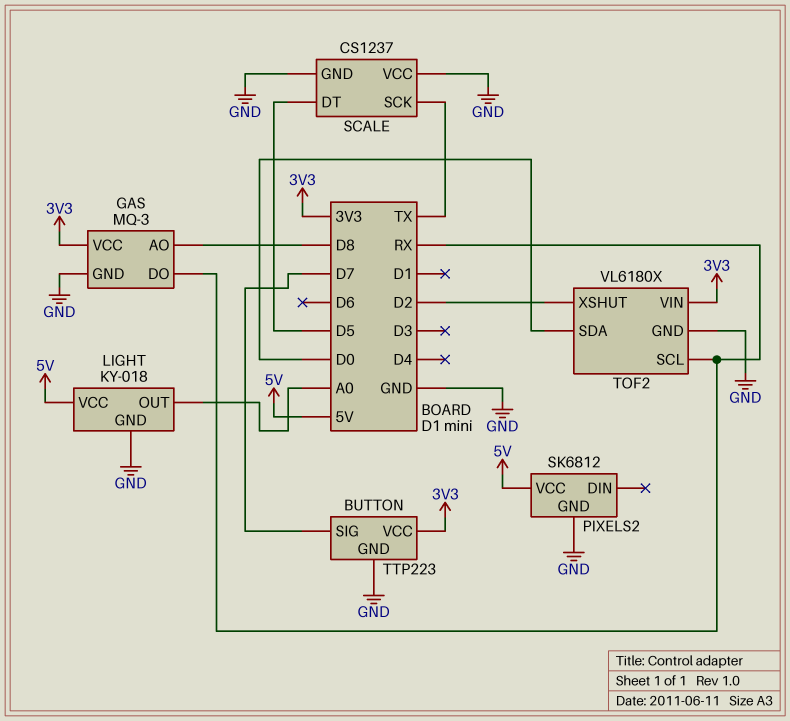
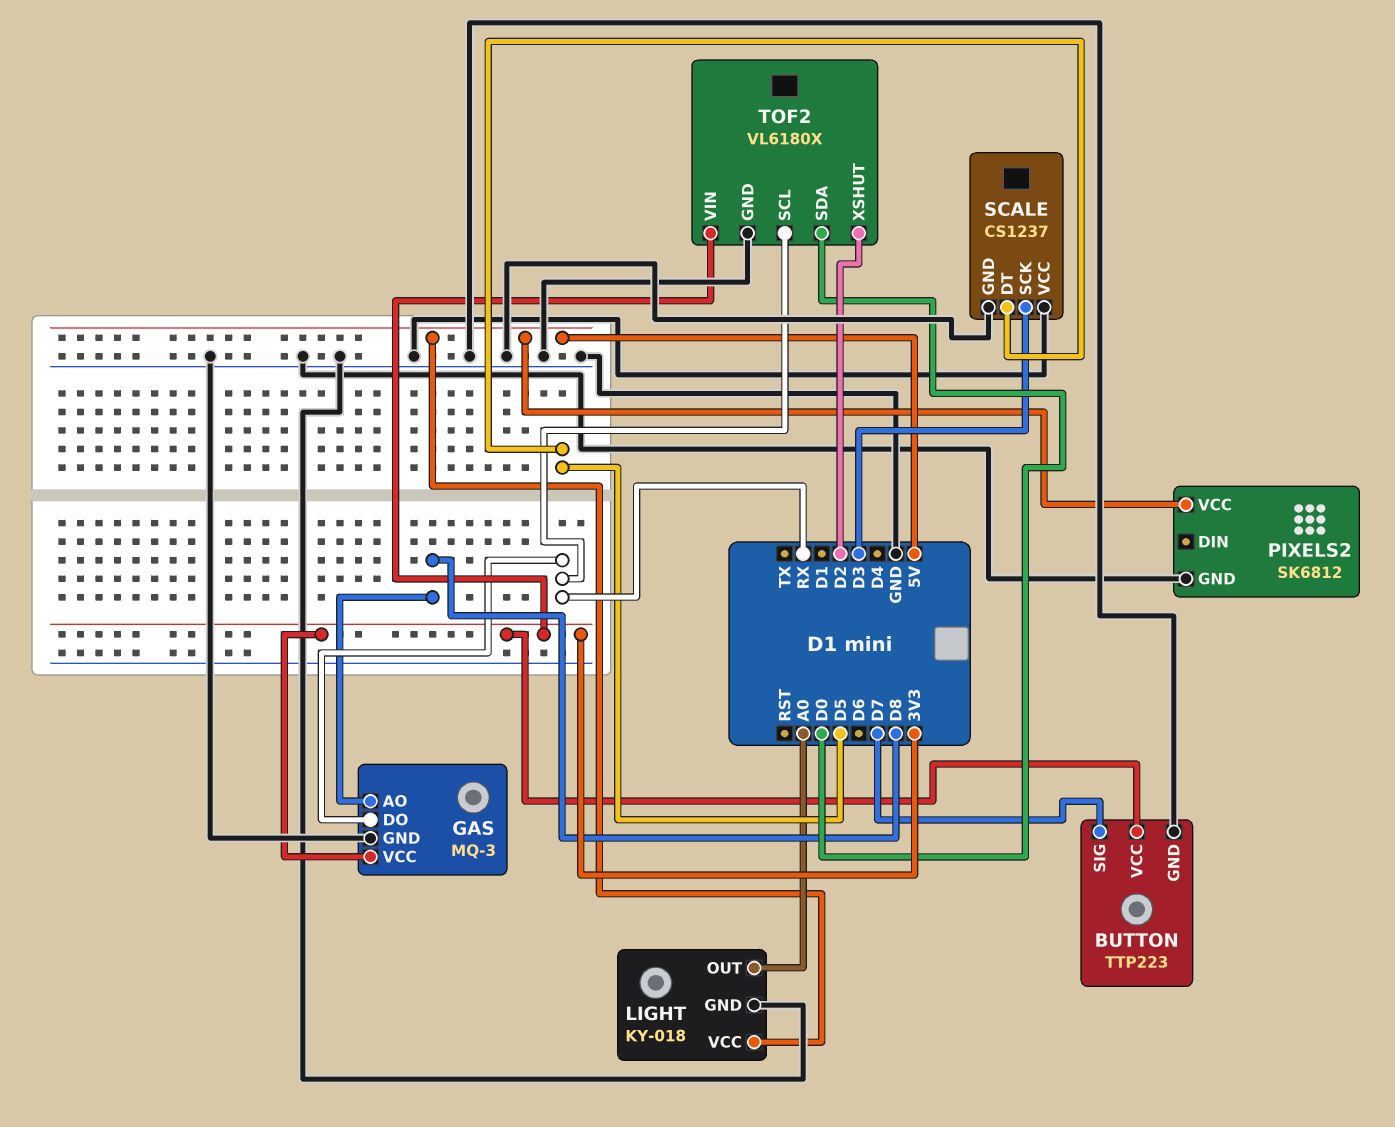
SCALE pin SCK: TX -> D3

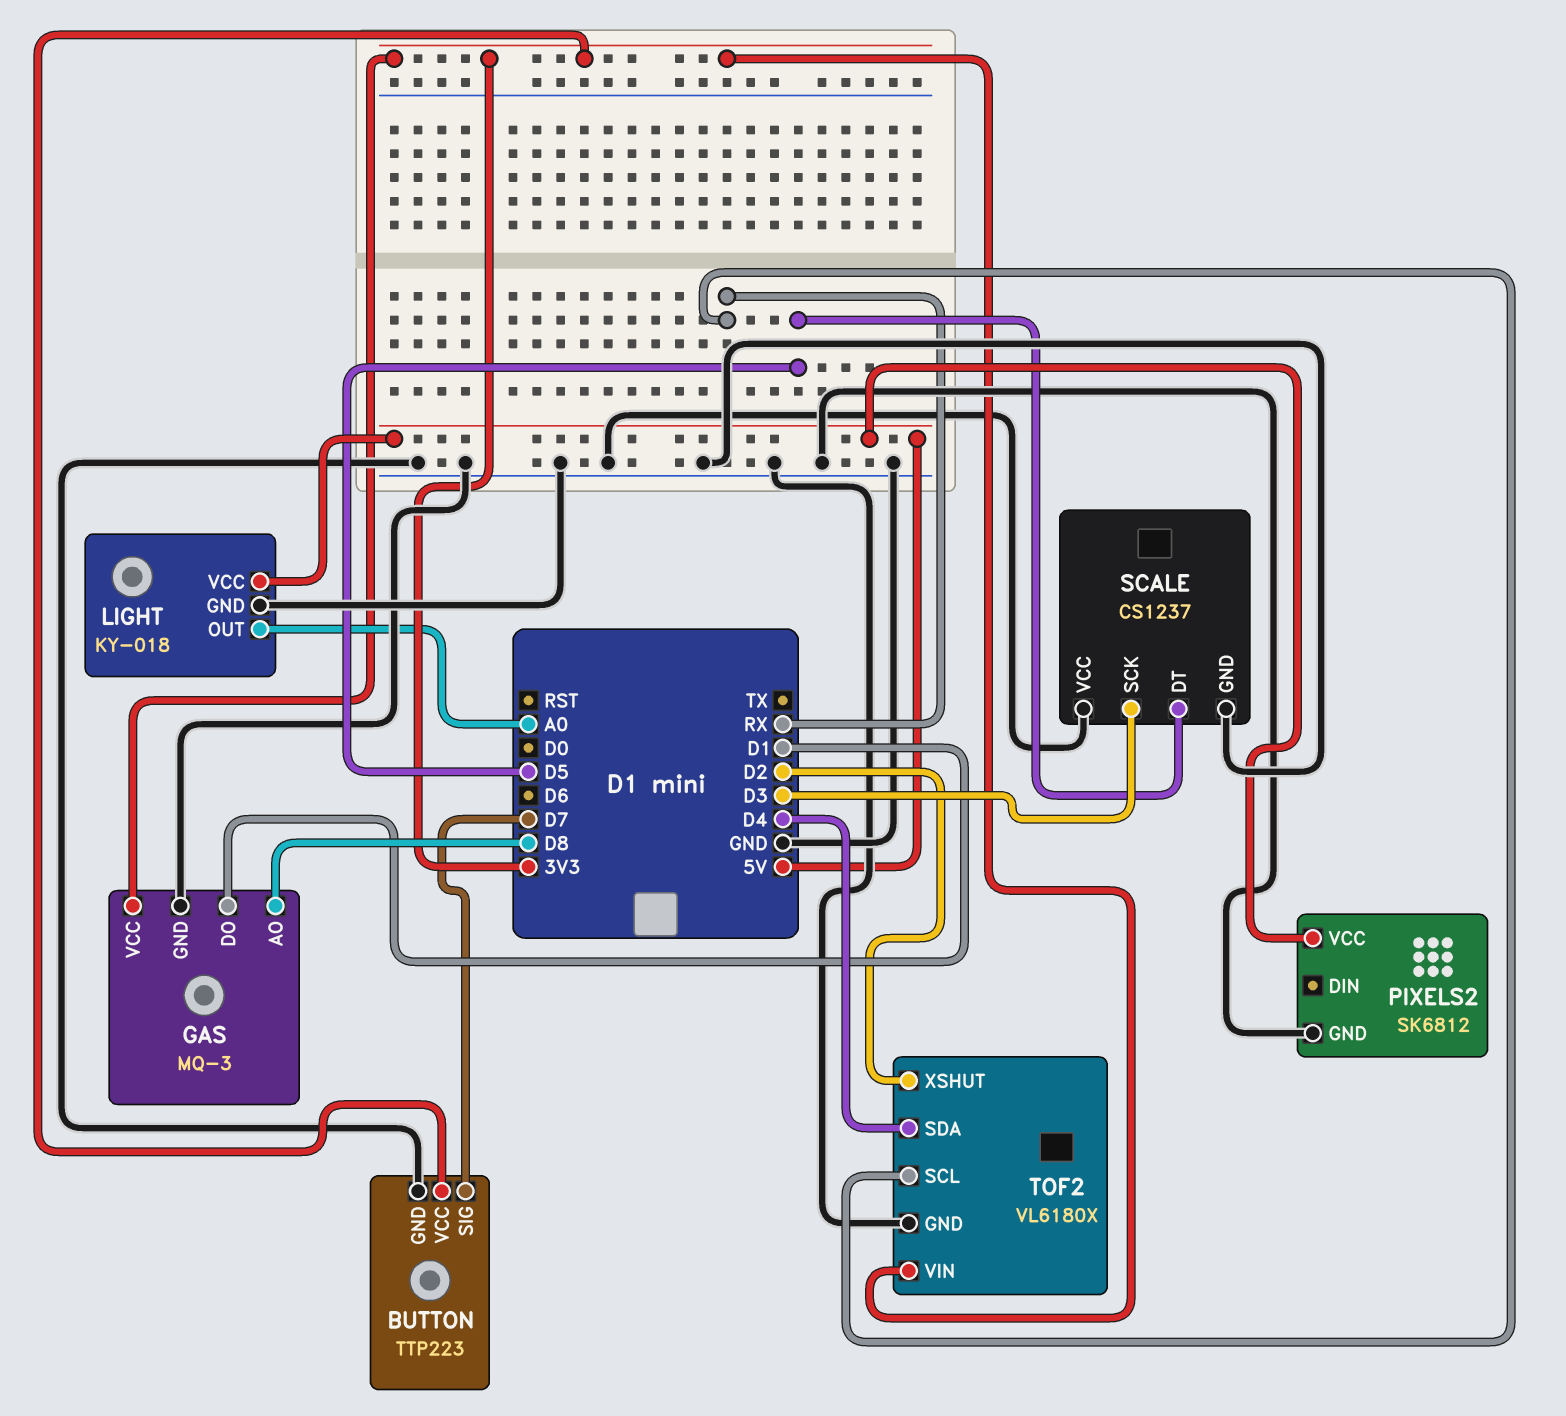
GAS pin DO: RX -> D1
TOF2 pin SDA: D0 -> D4

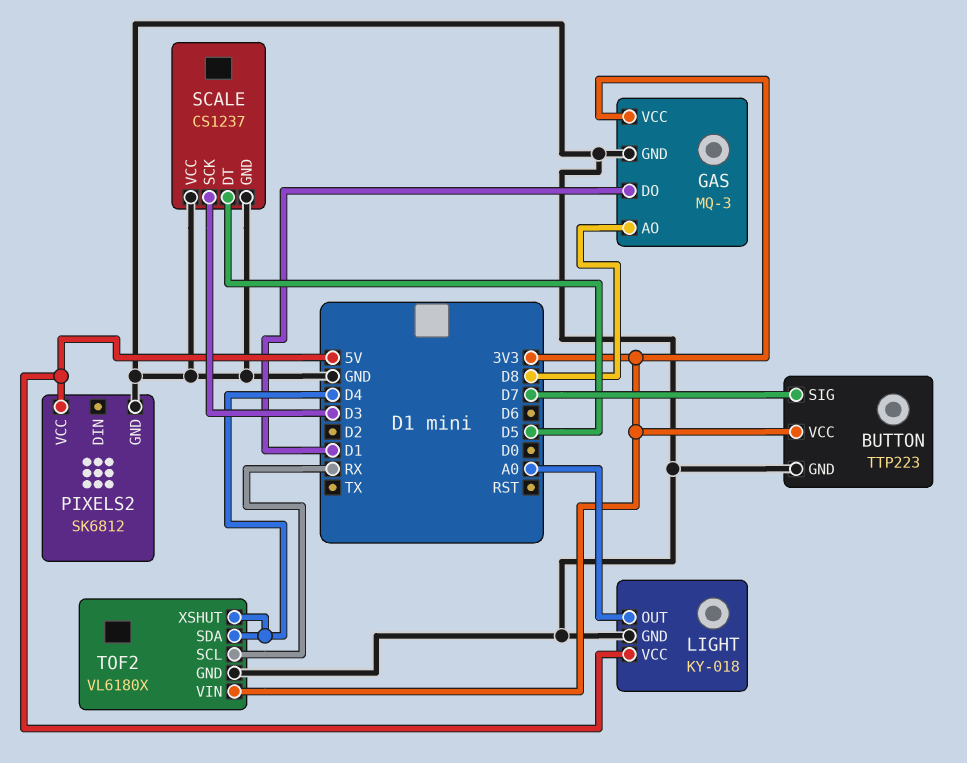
TOF2 pin XSHUT: D2 -> D4

